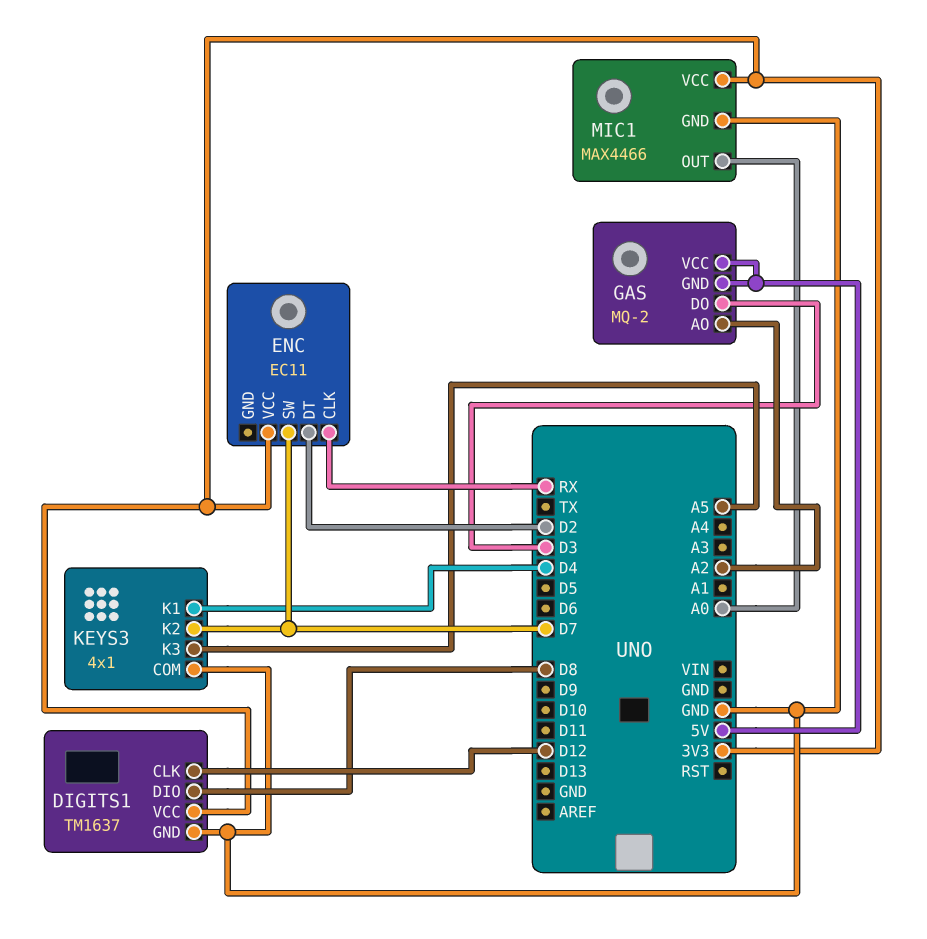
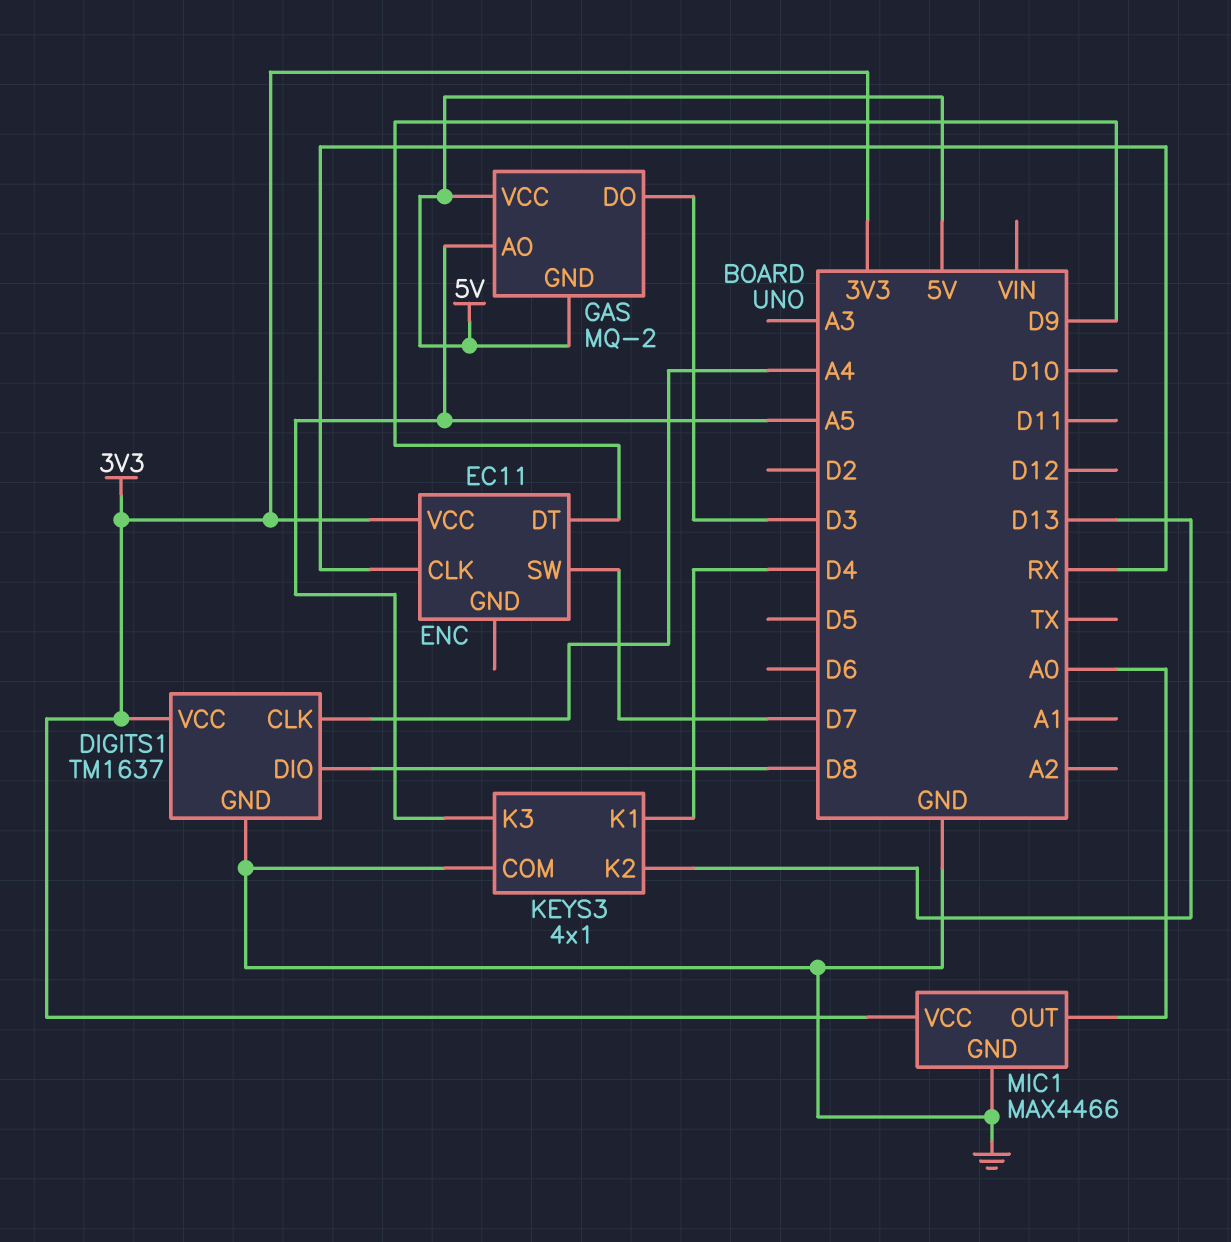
DIGITS1 pin CLK: D12 -> A4
ENC pin DT: D2 -> D9
GAS pin AO: A2 -> A5
KEYS3 pin K2: D7 -> D13

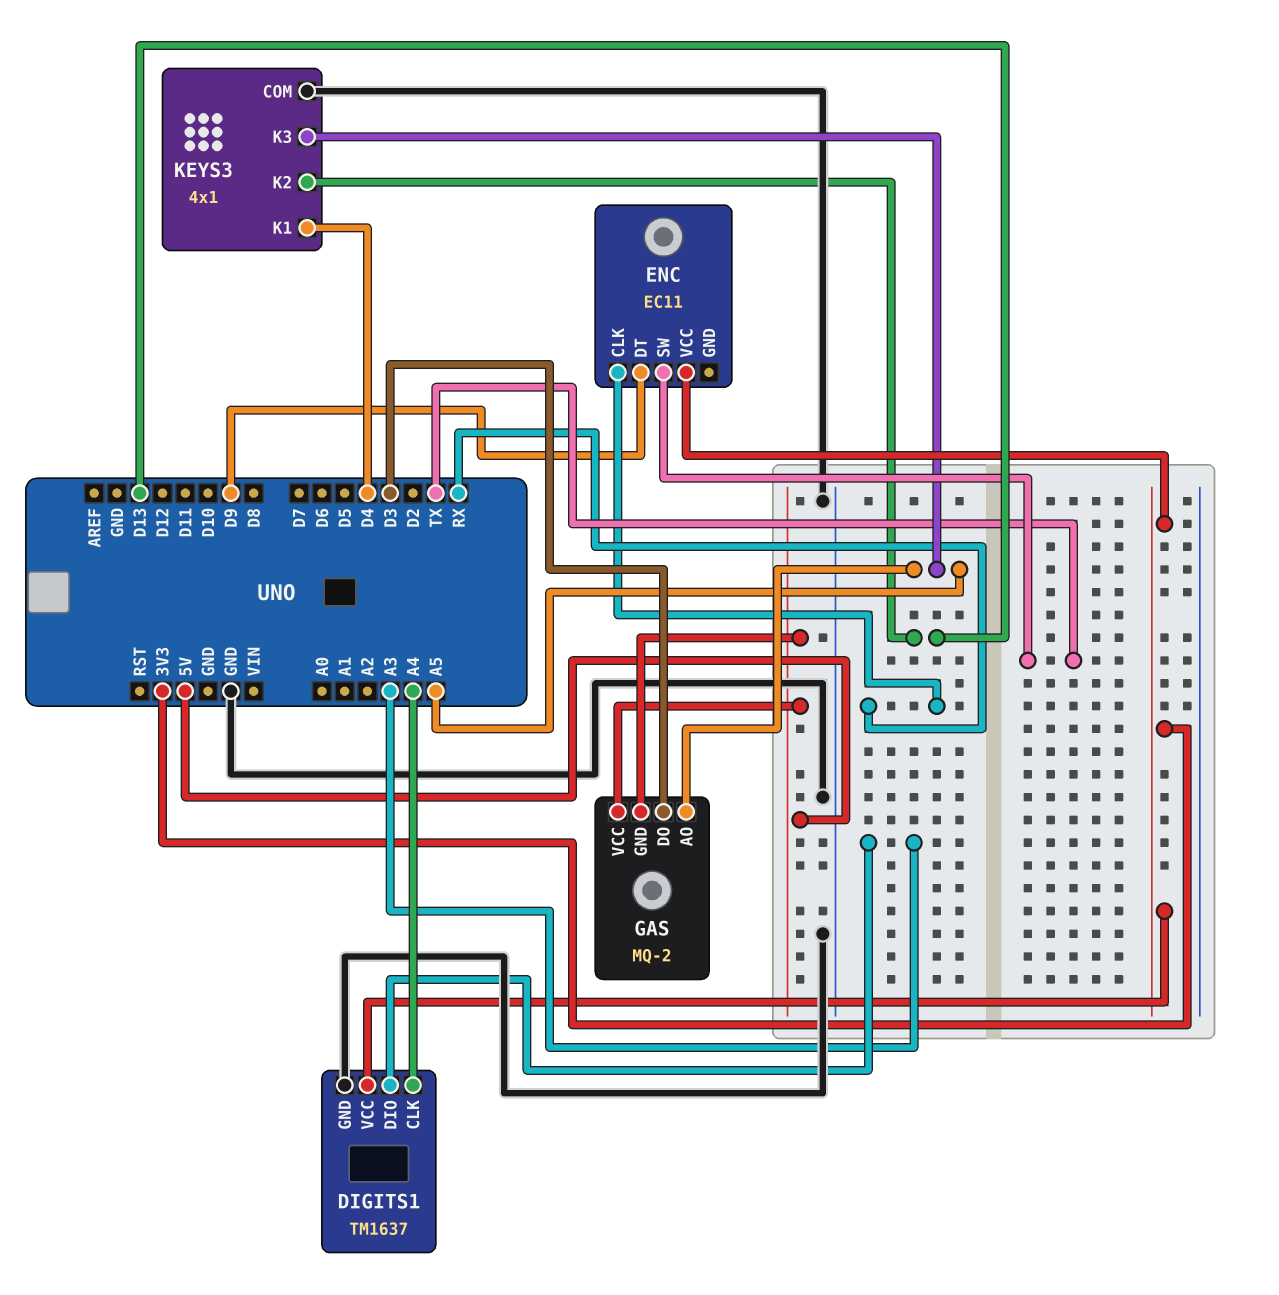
DIGITS1 pin DIO: D8 -> A3
ENC pin SW: D7 -> TX
MIC1: MAX4466 -> none
MIC1 pin GND: GND -> none
MIC1 pin OUT: A0 -> none
MIC1 pin VCC: 3V3 -> none

